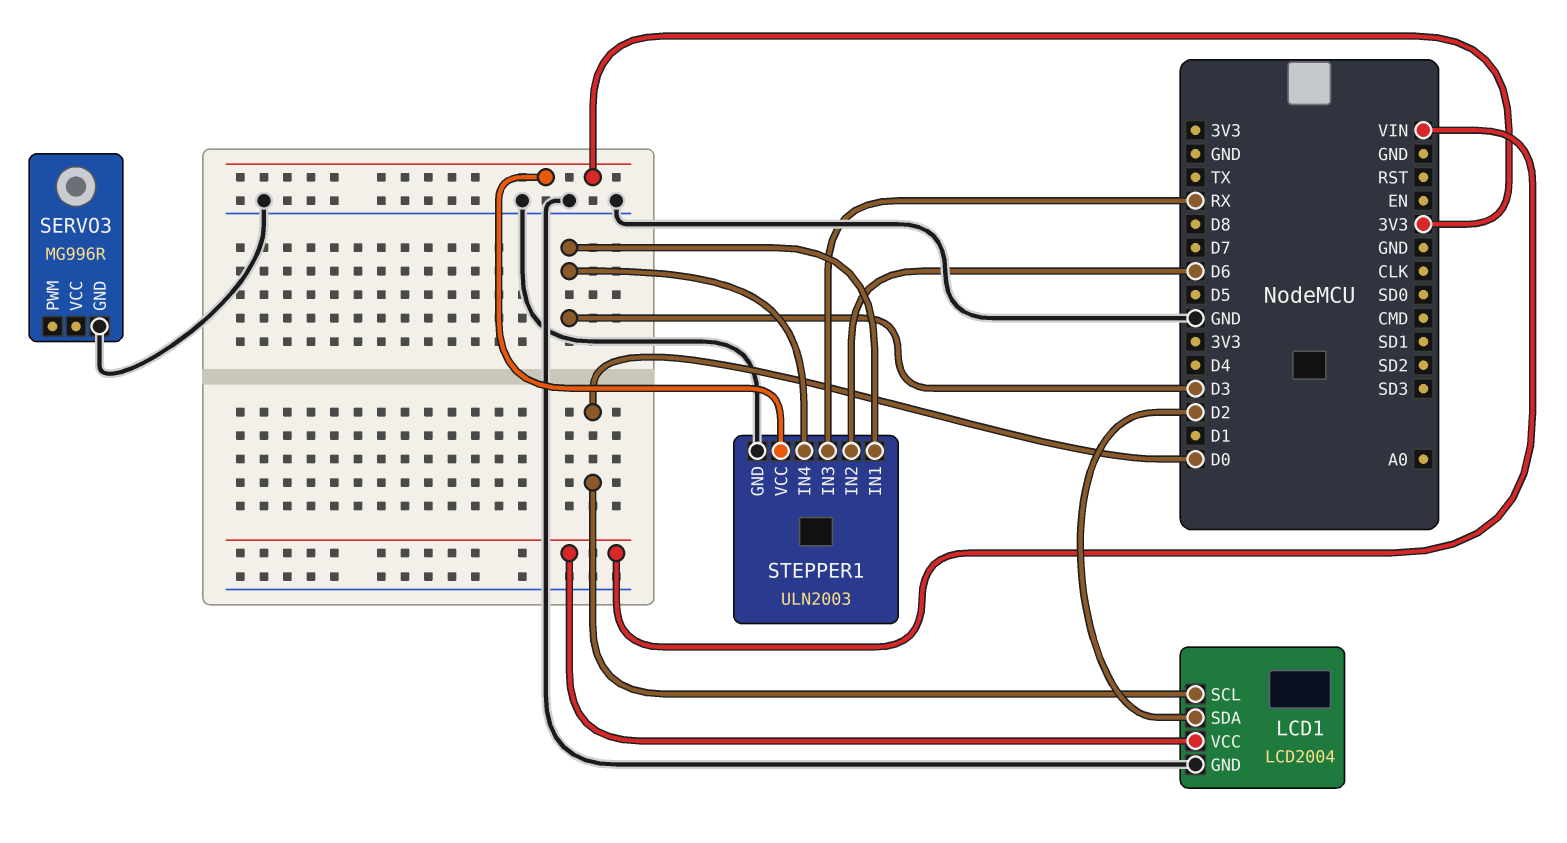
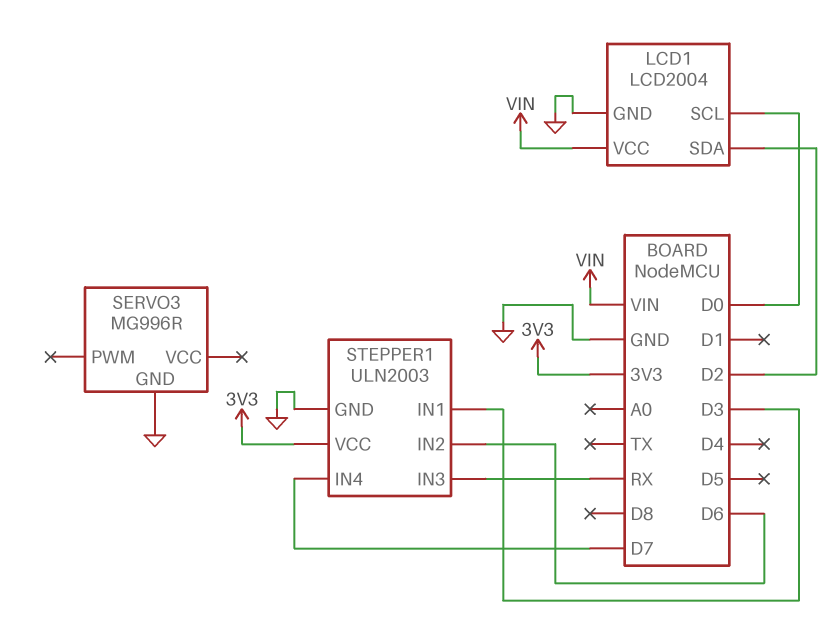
STEPPER1 pin IN4: D3 -> D7

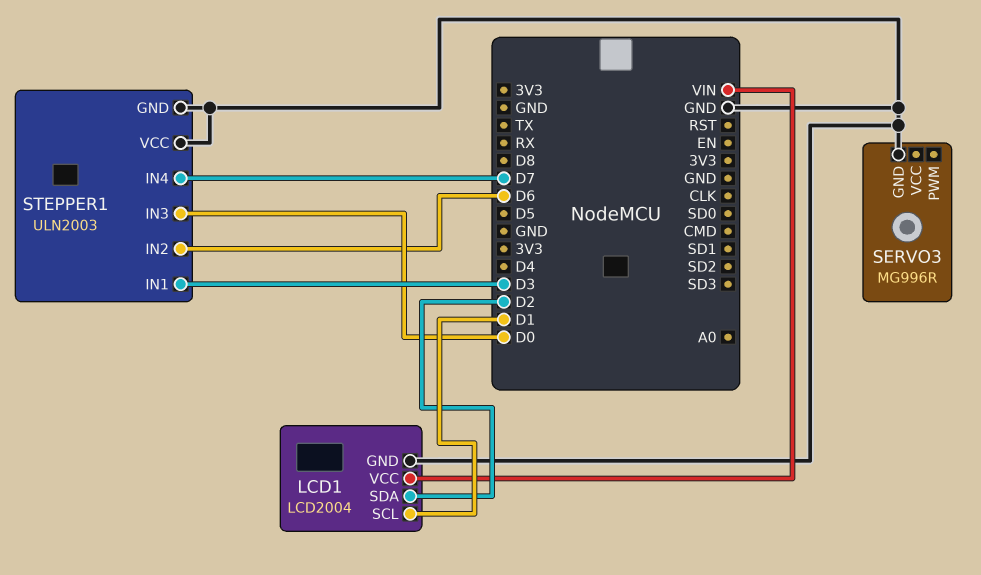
LCD1 pin SCL: D0 -> D1
STEPPER1 pin IN3: RX -> D0
STEPPER1 pin VCC: 3V3 -> GND

